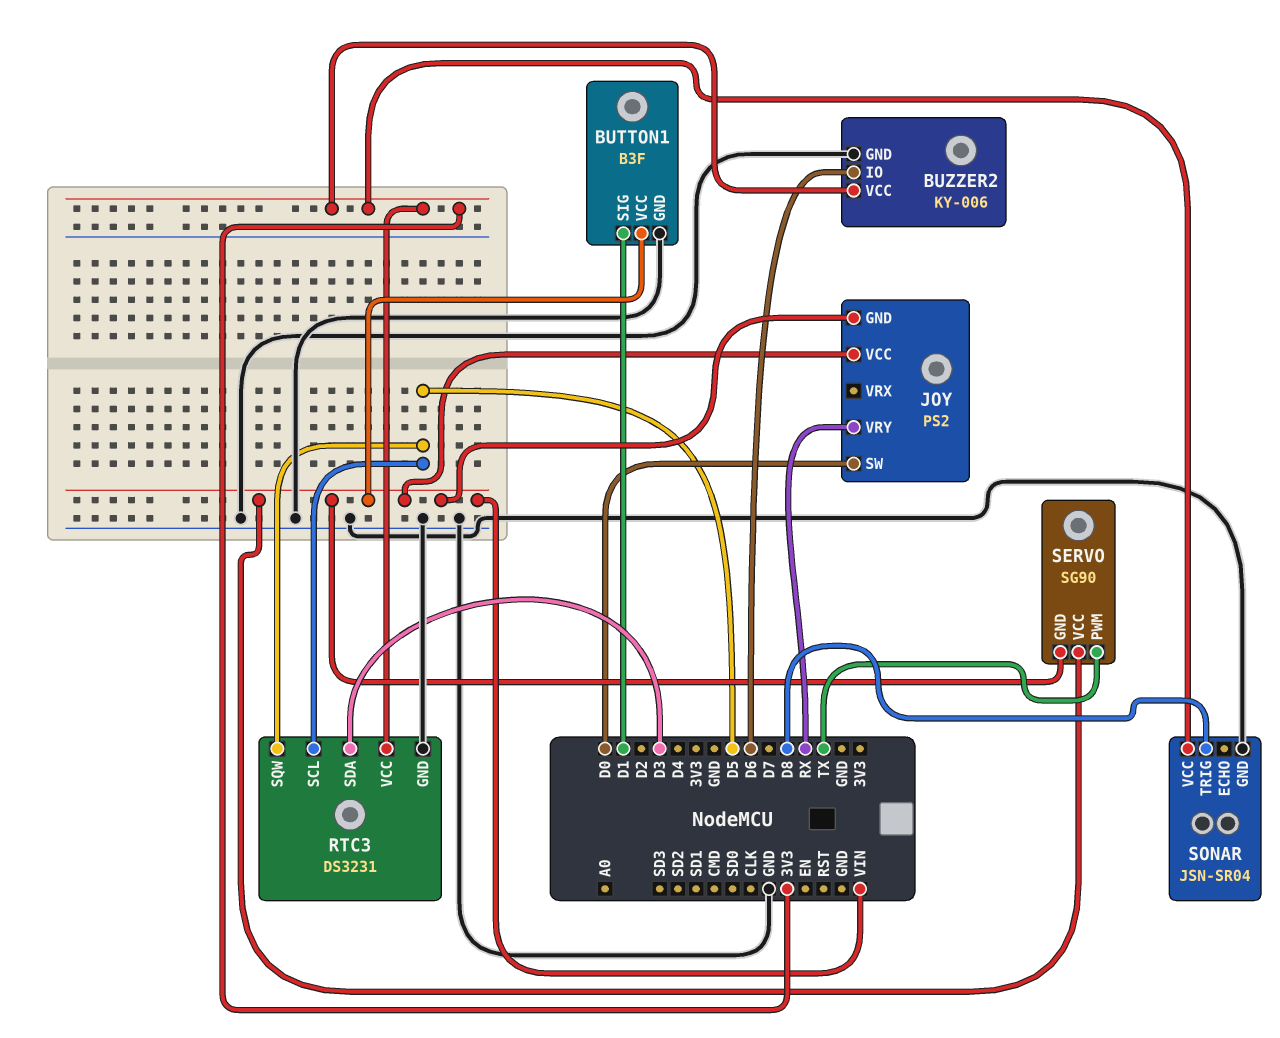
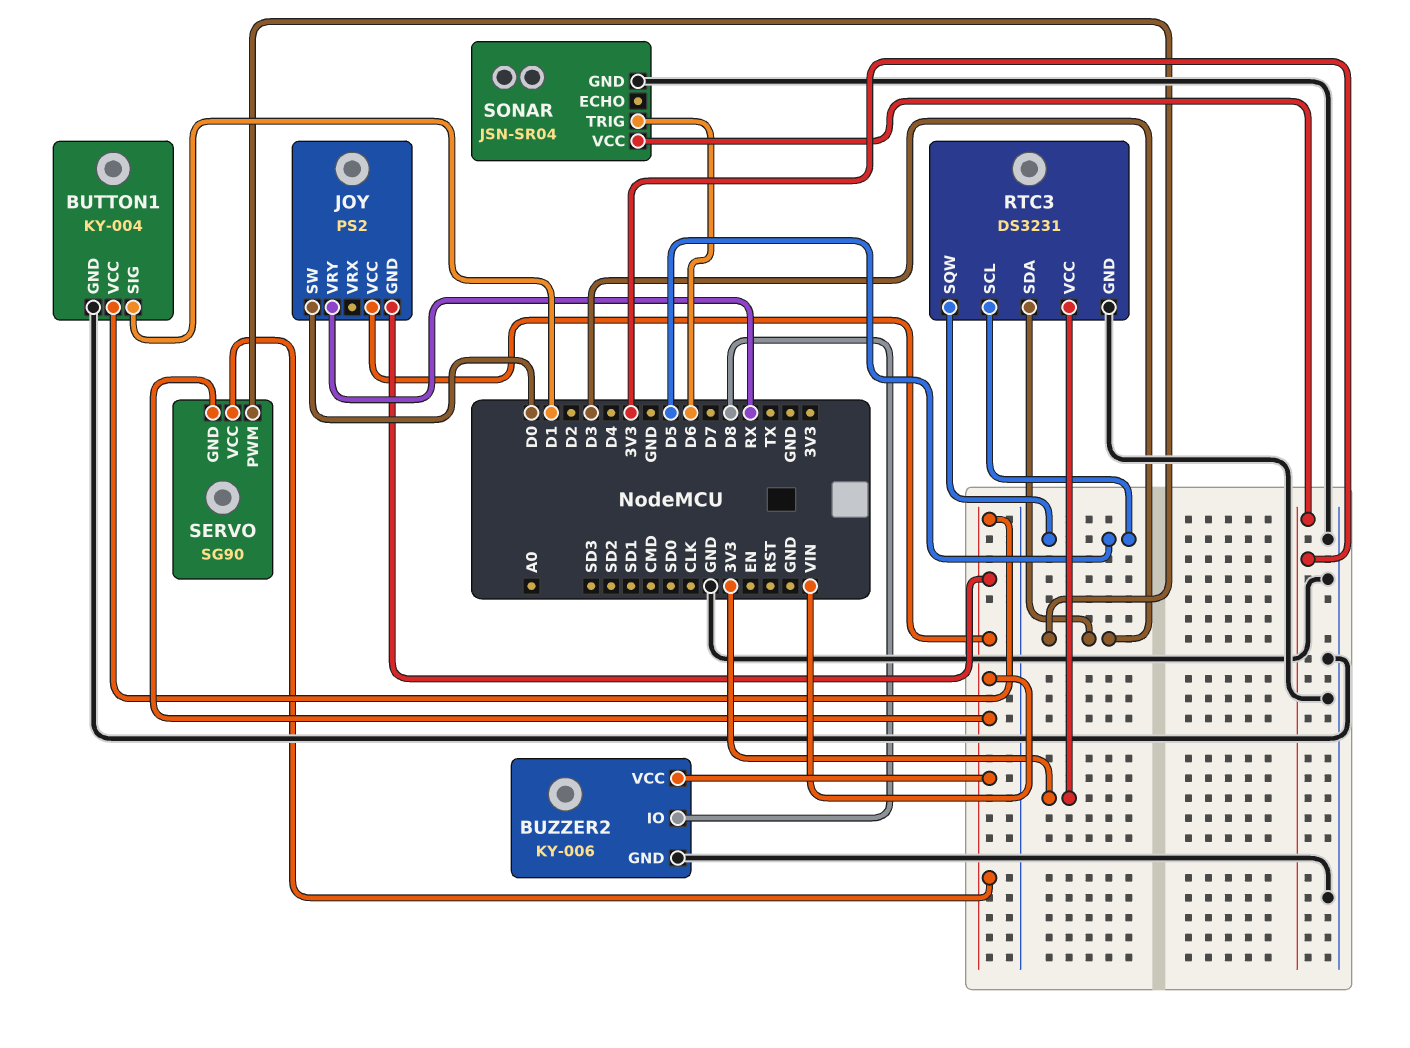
BUTTON1: B3F -> KY-004
BUZZER2 pin IO: D6 -> D8
BUZZER2 pin VCC: 3V3 -> VIN
SERVO pin PWM: TX -> D3
SONAR pin TRIG: D8 -> D6

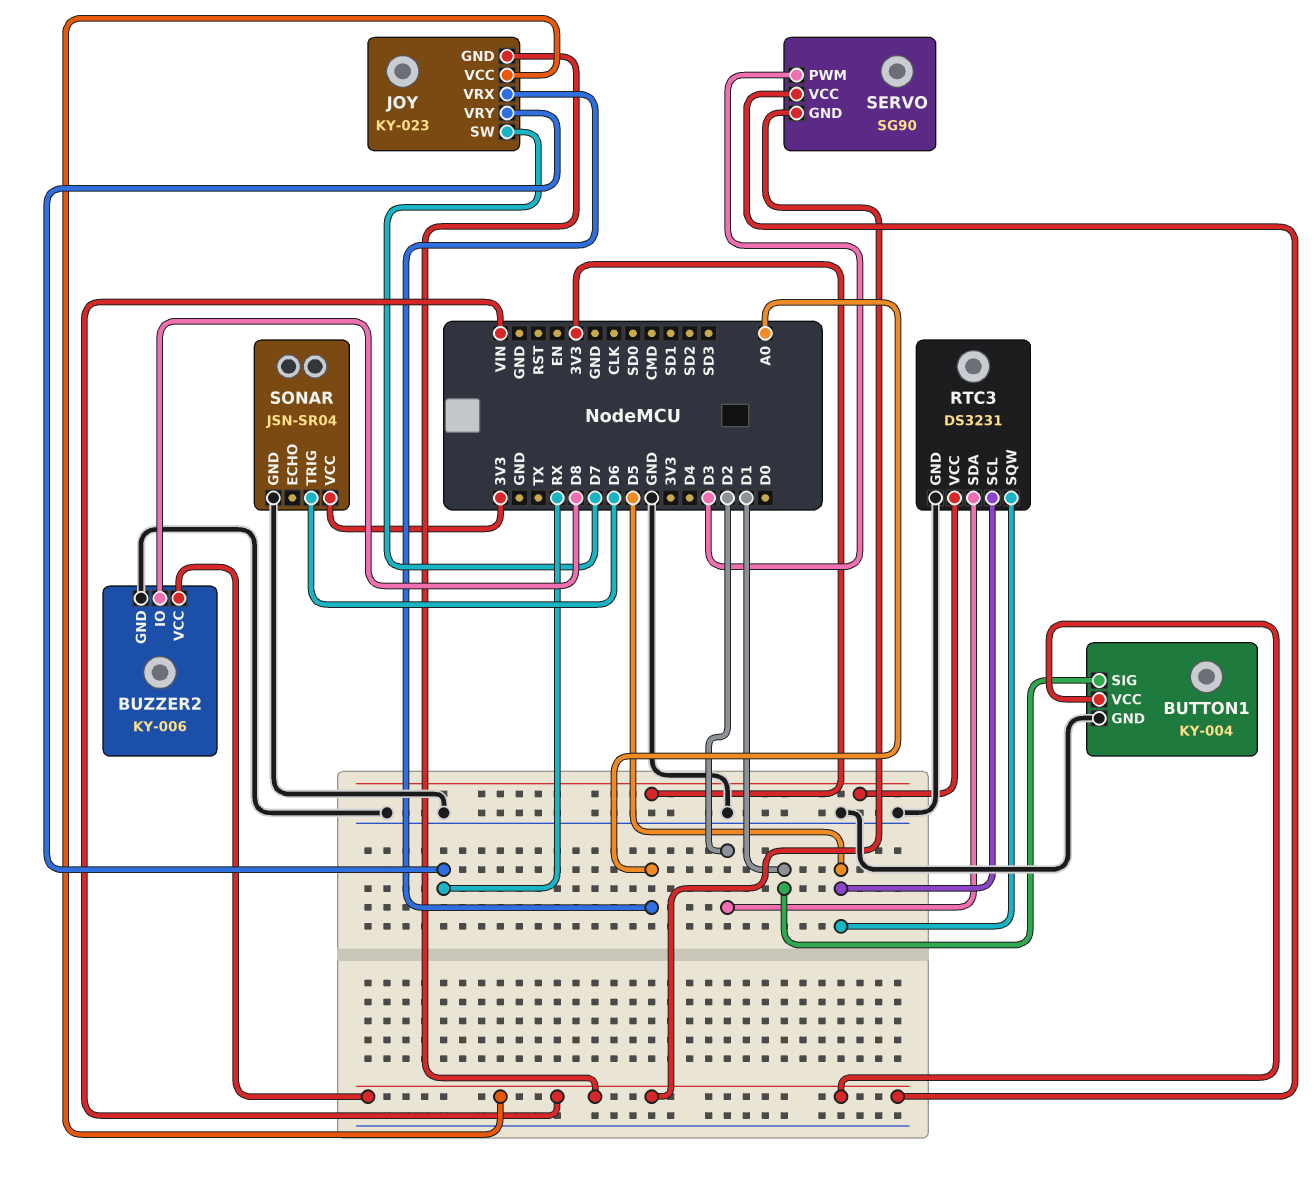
JOY: PS2 -> KY-023
JOY pin SW: D0 -> D7
JOY pin VRX: none -> A0
RTC3 pin SDA: D3 -> D2

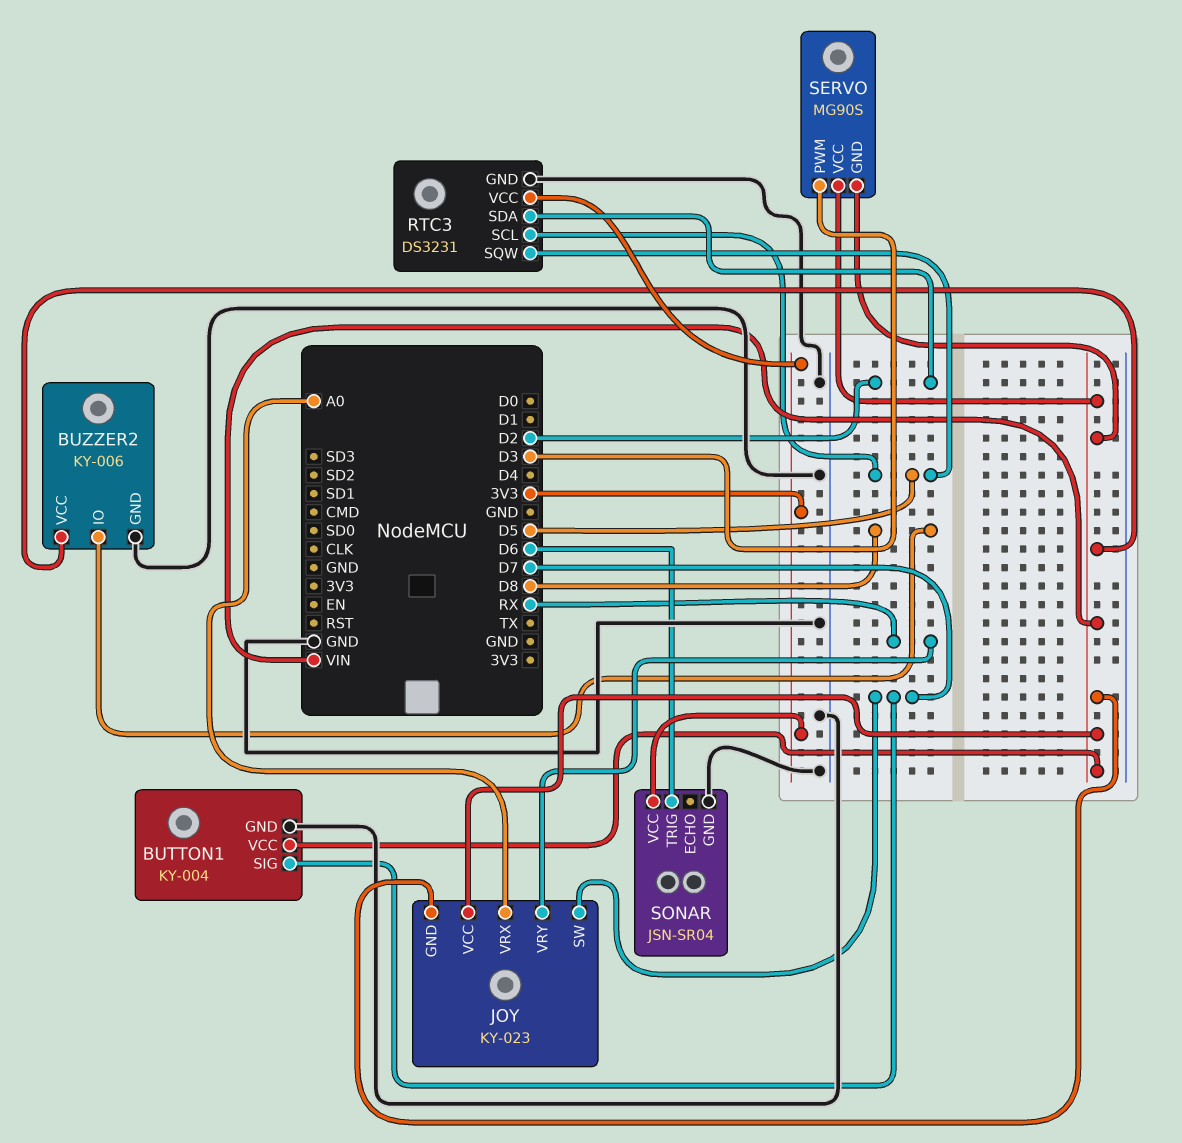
BUTTON1 pin SIG: D1 -> D7
SERVO: SG90 -> MG90S

